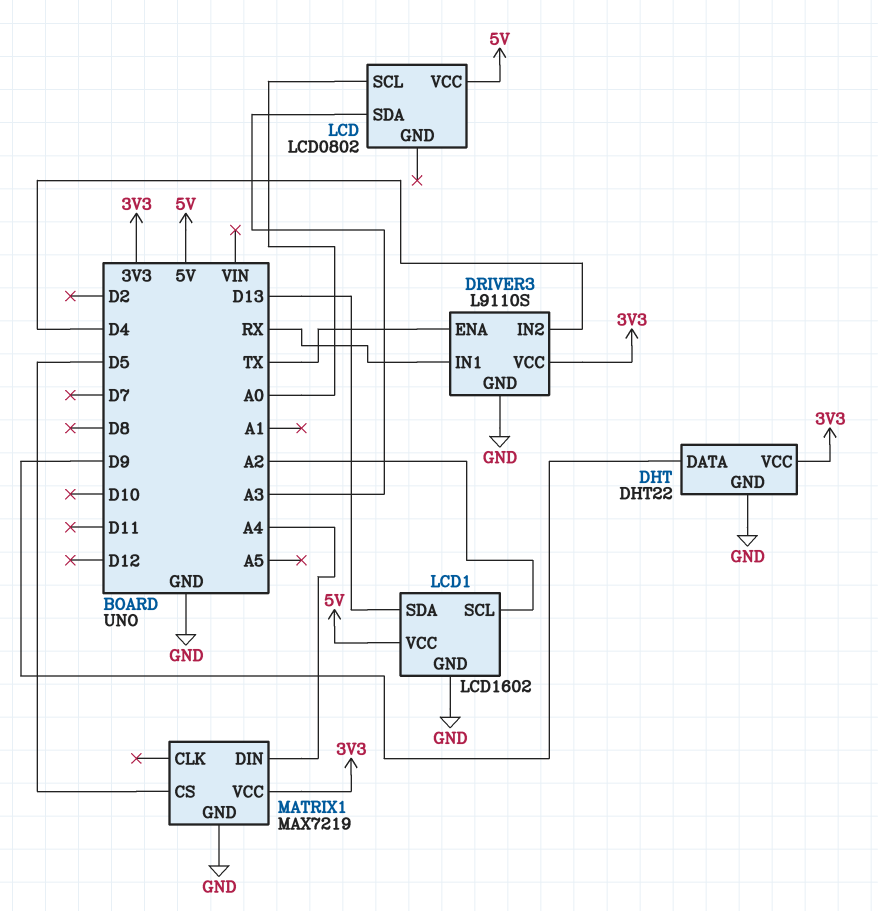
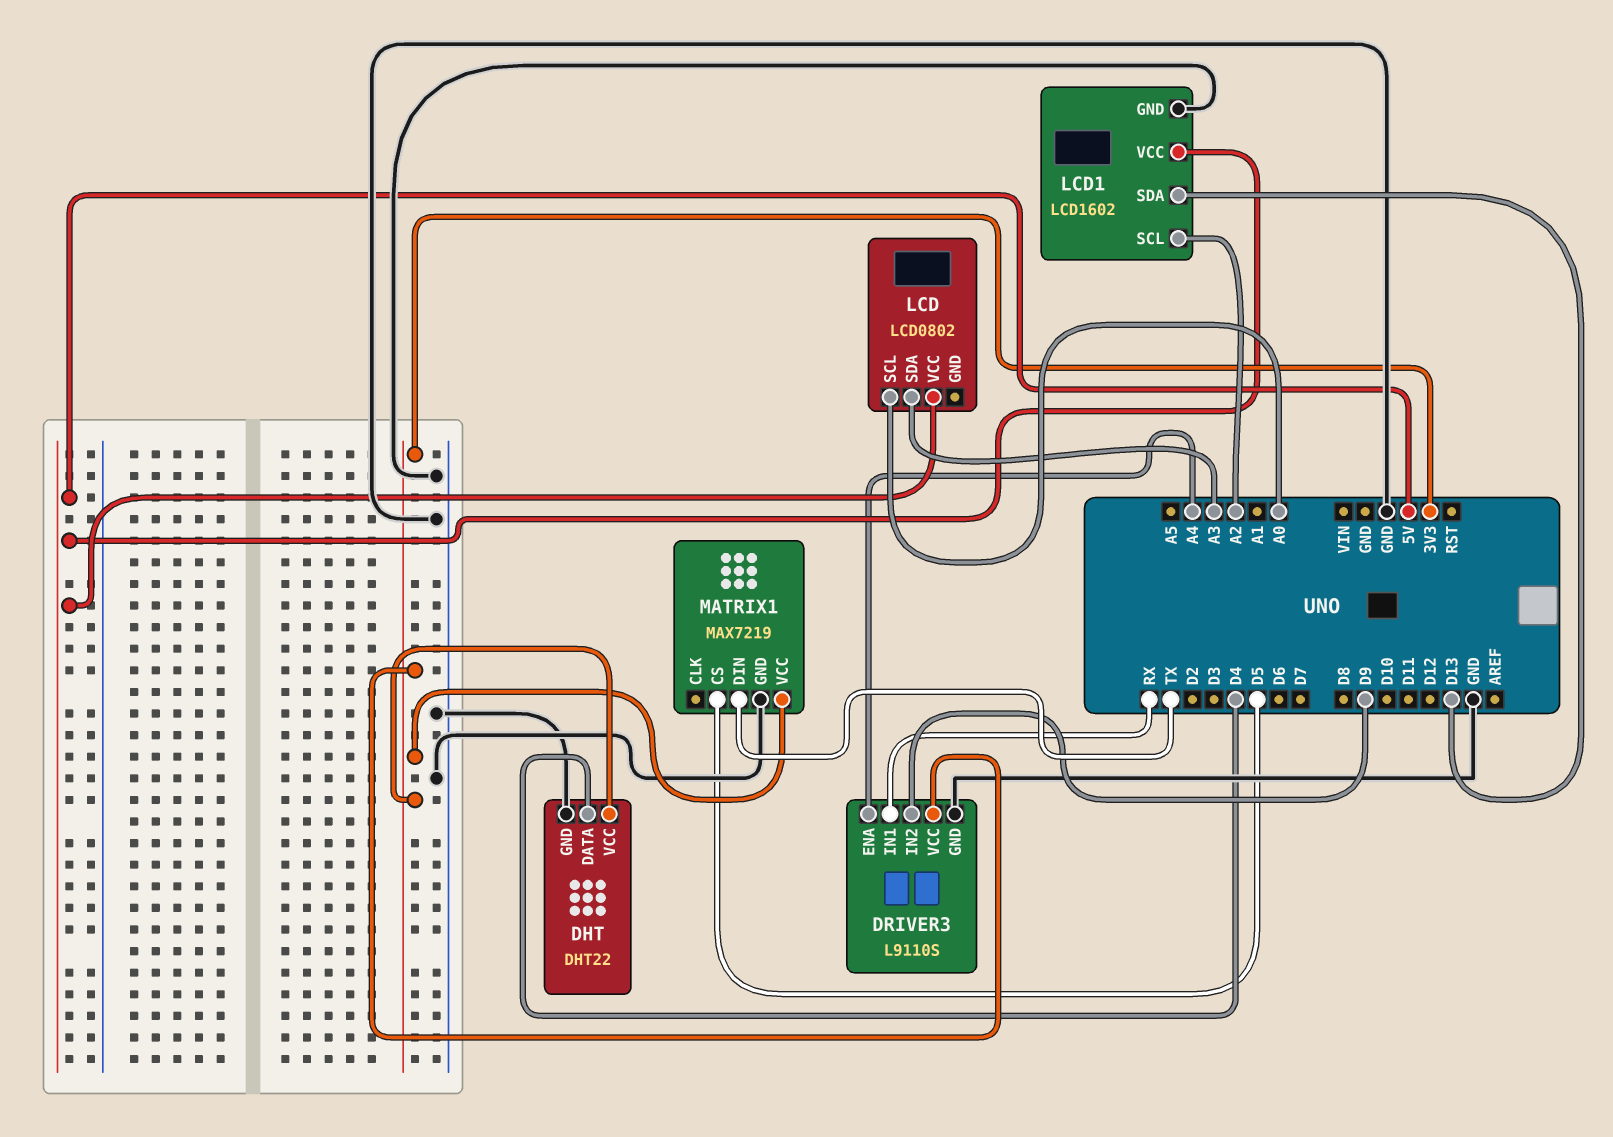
DHT pin DATA: D9 -> D4
DRIVER3 pin ENA: TX -> A4
DRIVER3 pin IN2: D4 -> D9
MATRIX1 pin DIN: A4 -> TX

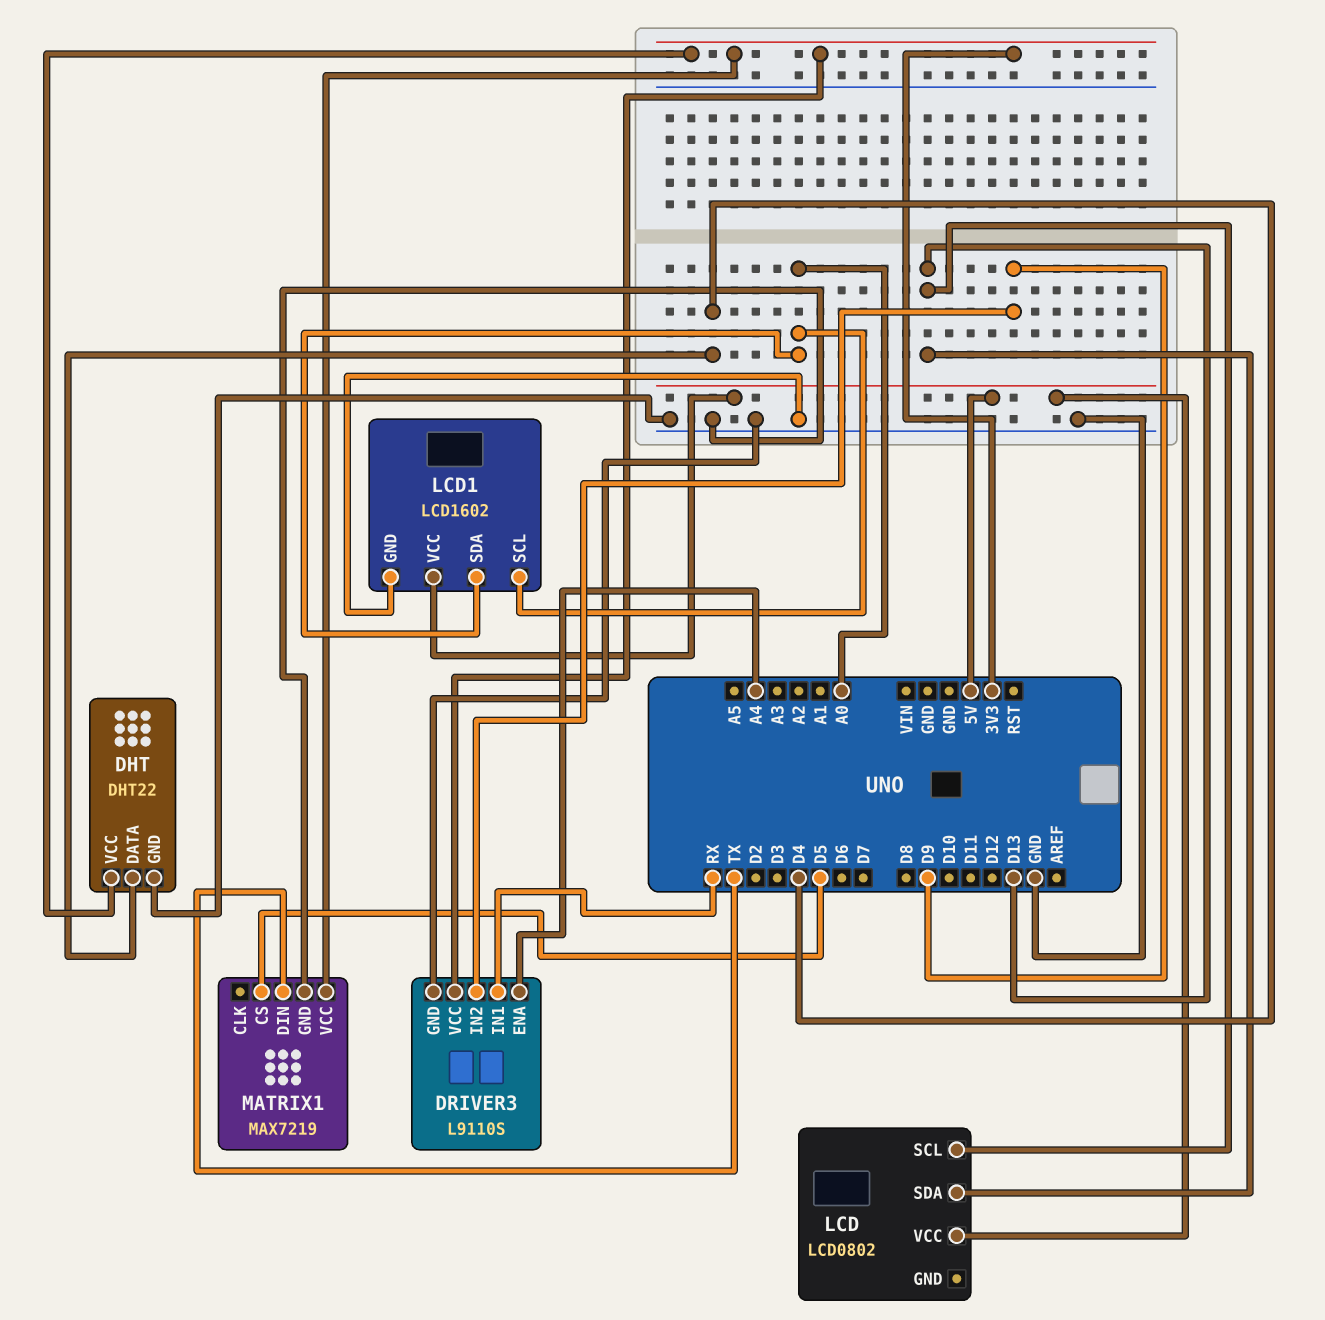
LCD pin SCL: A0 -> D13
LCD pin SDA: A3 -> D13
LCD1 pin SCL: A2 -> A0
LCD1 pin SDA: D13 -> A0

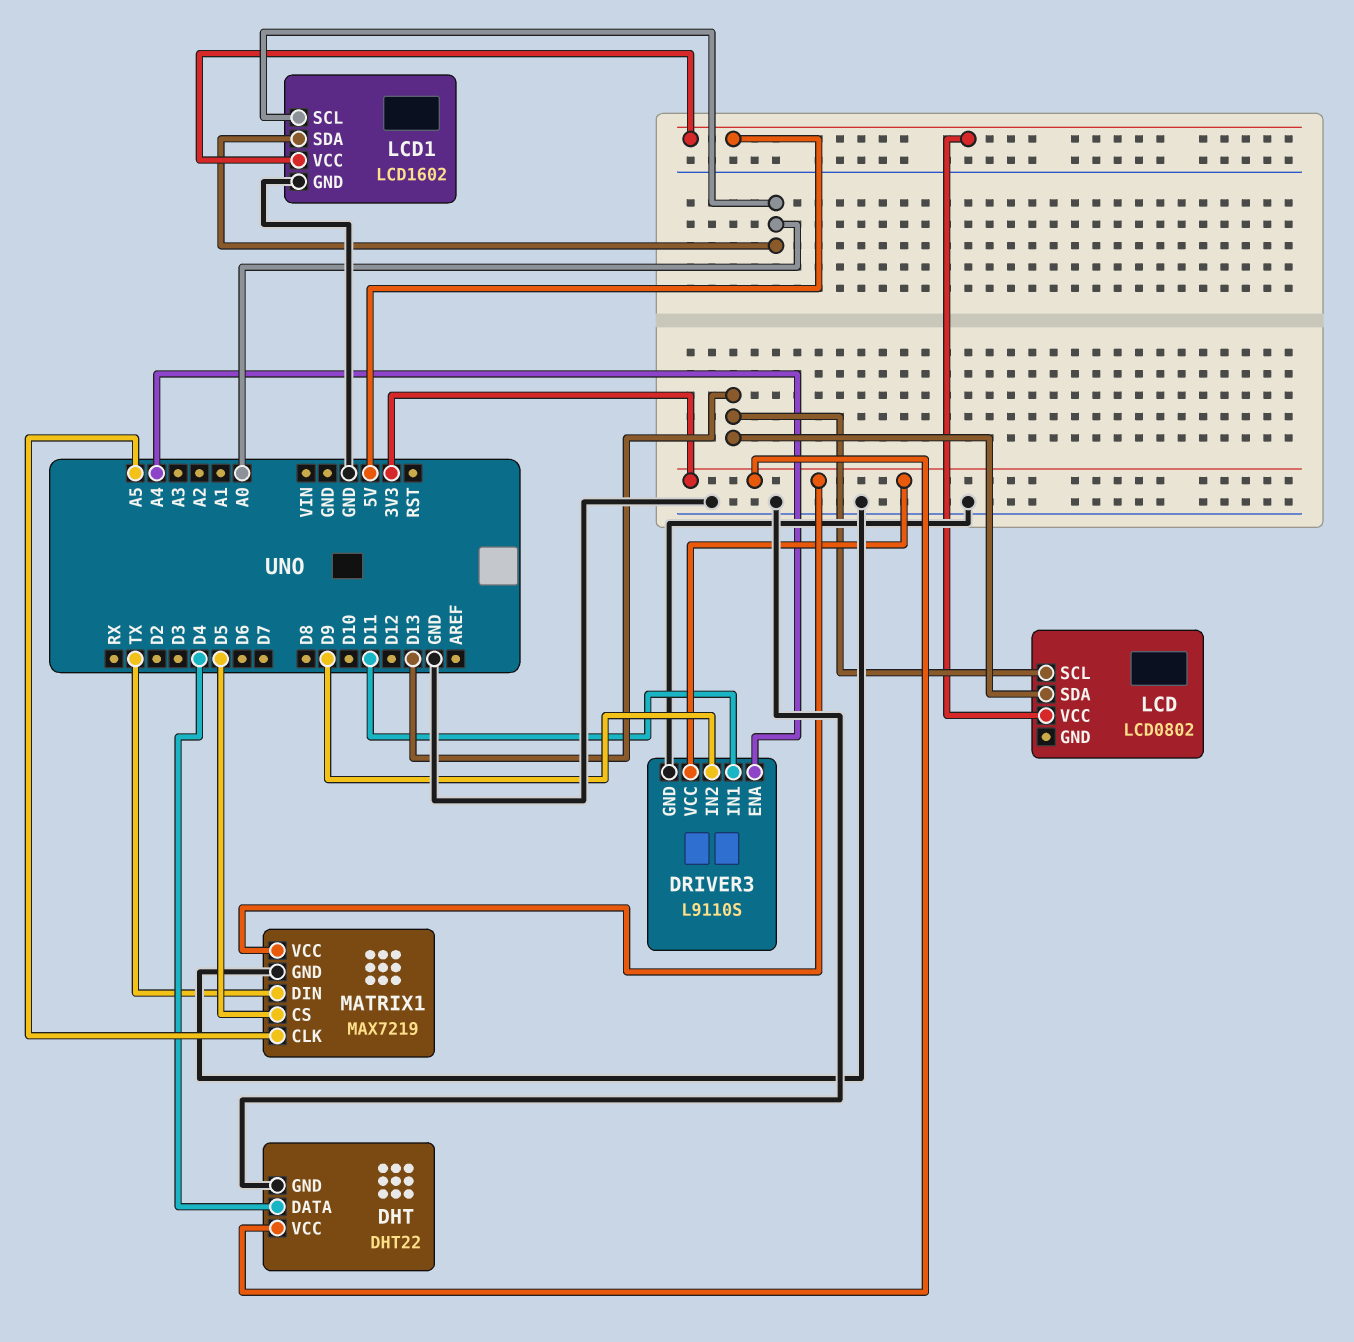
DRIVER3 pin IN1: RX -> D11
MATRIX1 pin CLK: none -> A5

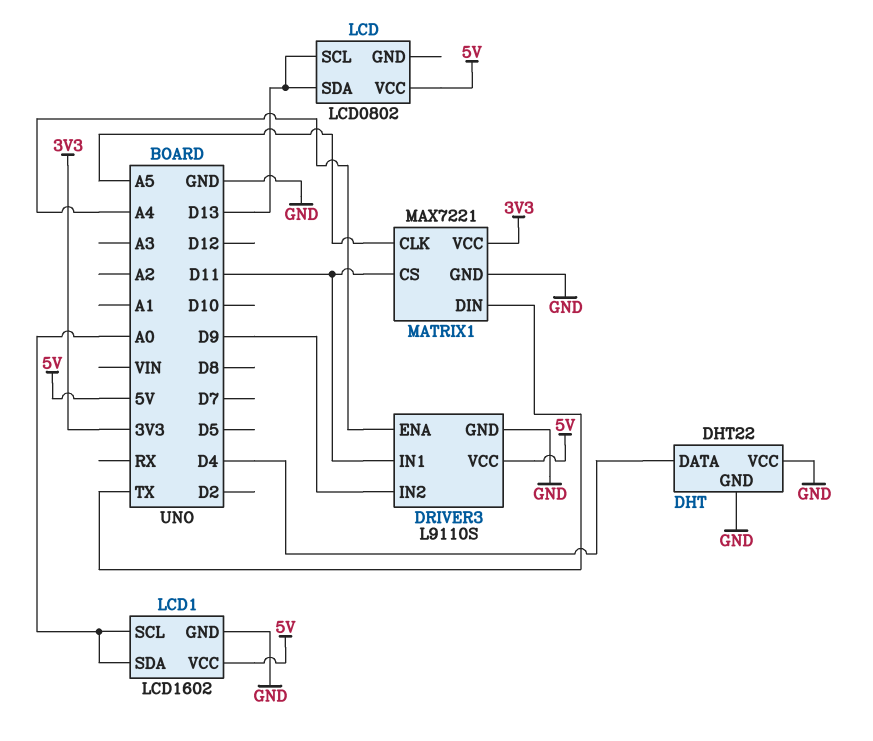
DHT pin VCC: 3V3 -> GND
DRIVER3 pin VCC: 3V3 -> 5V
MATRIX1: MAX7219 -> MAX7221
MATRIX1 pin CS: D5 -> D11

